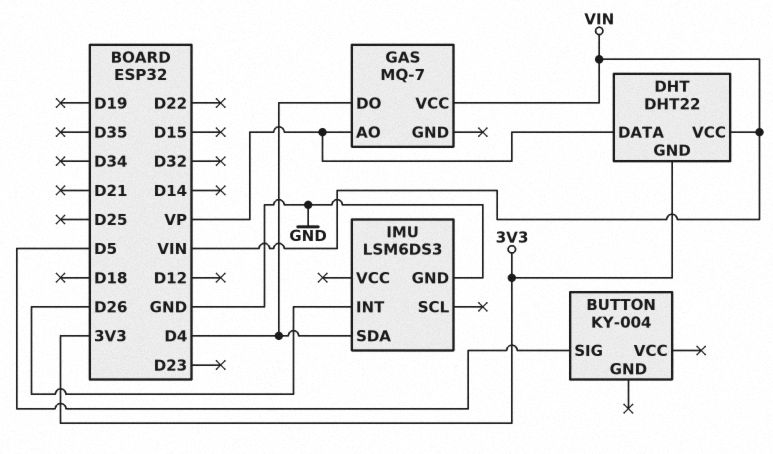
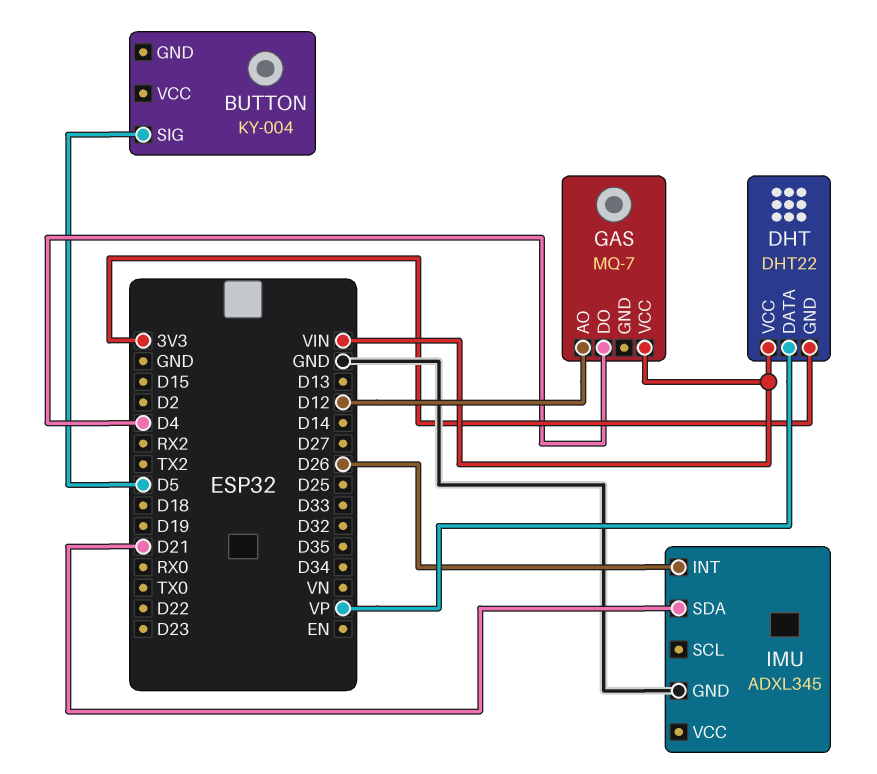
GAS pin AO: VP -> D12
IMU: LSM6DS3 -> ADXL345
IMU pin SDA: D4 -> D21

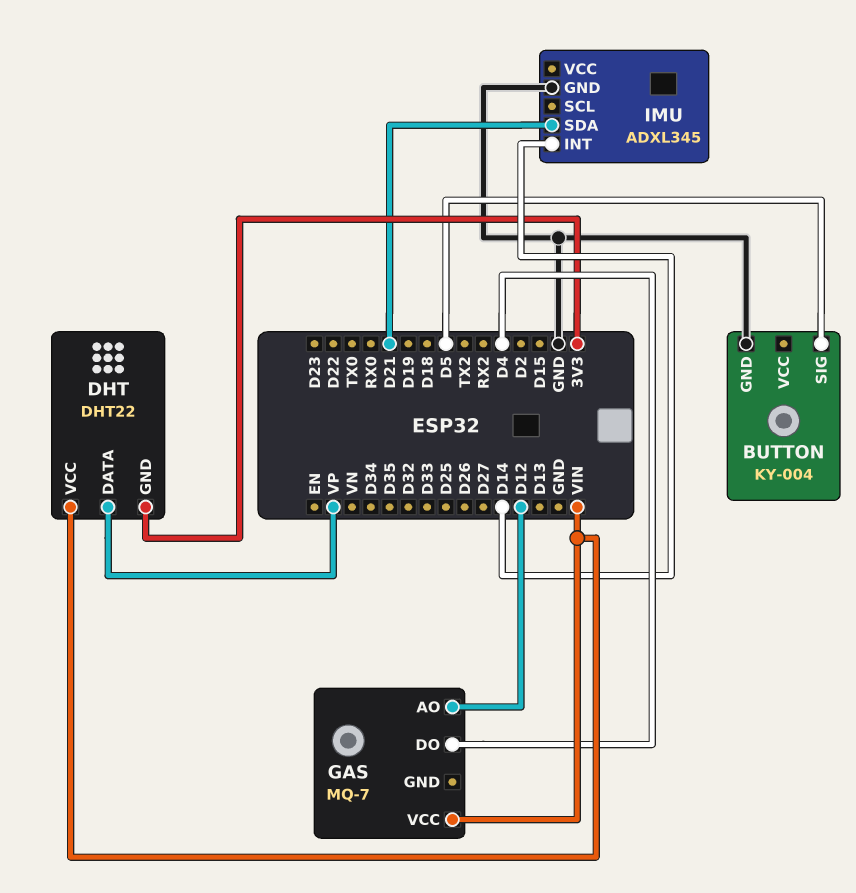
BUTTON pin GND: none -> GND
IMU pin INT: D26 -> D14

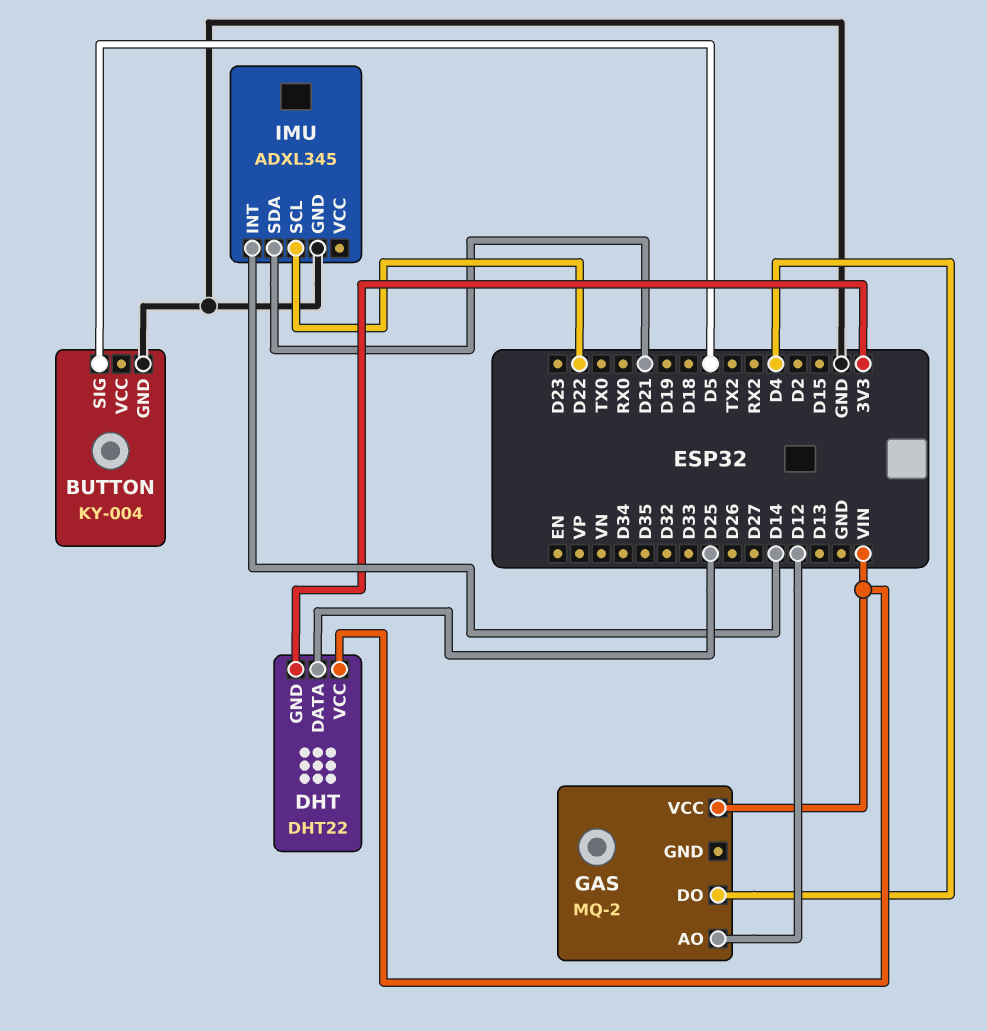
DHT pin DATA: VP -> D25
GAS: MQ-7 -> MQ-2
IMU pin SCL: none -> D22

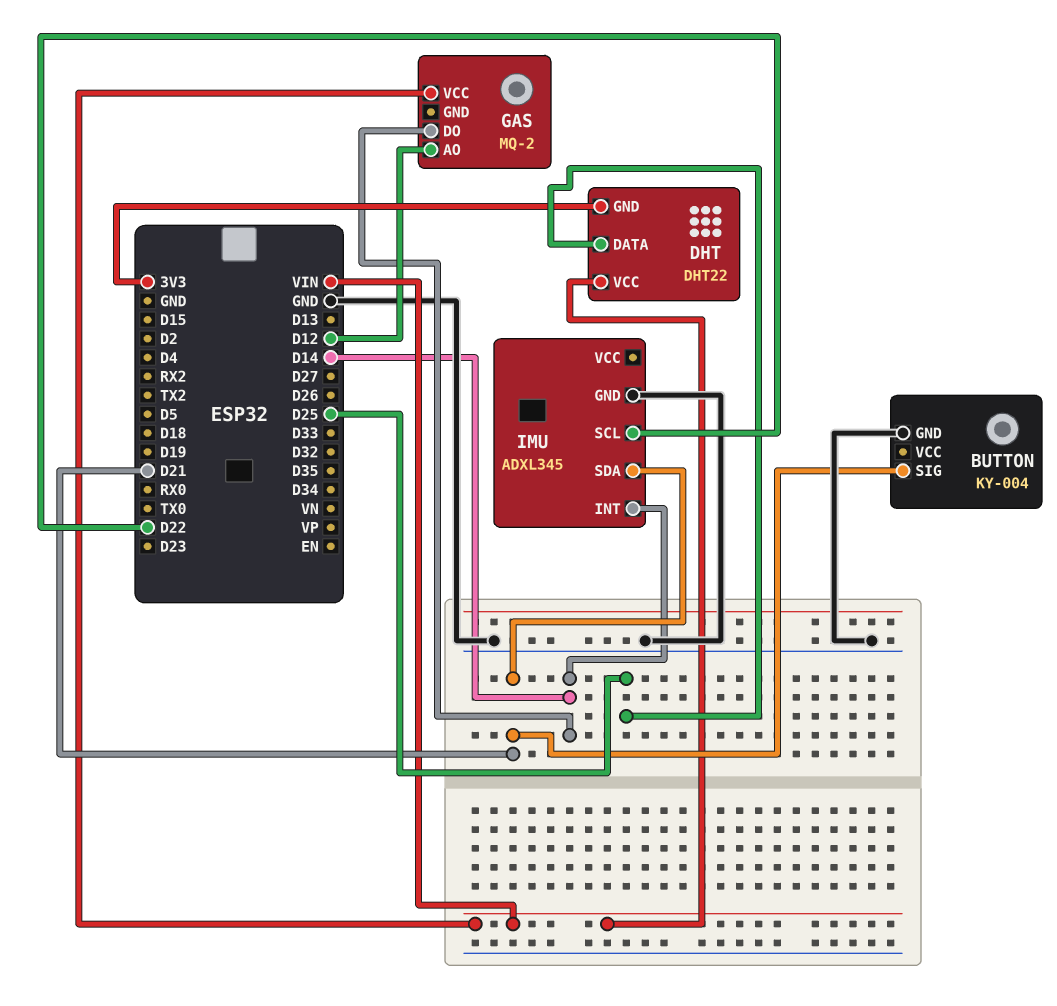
BUTTON pin SIG: D5 -> D21
GAS pin DO: D4 -> D14

